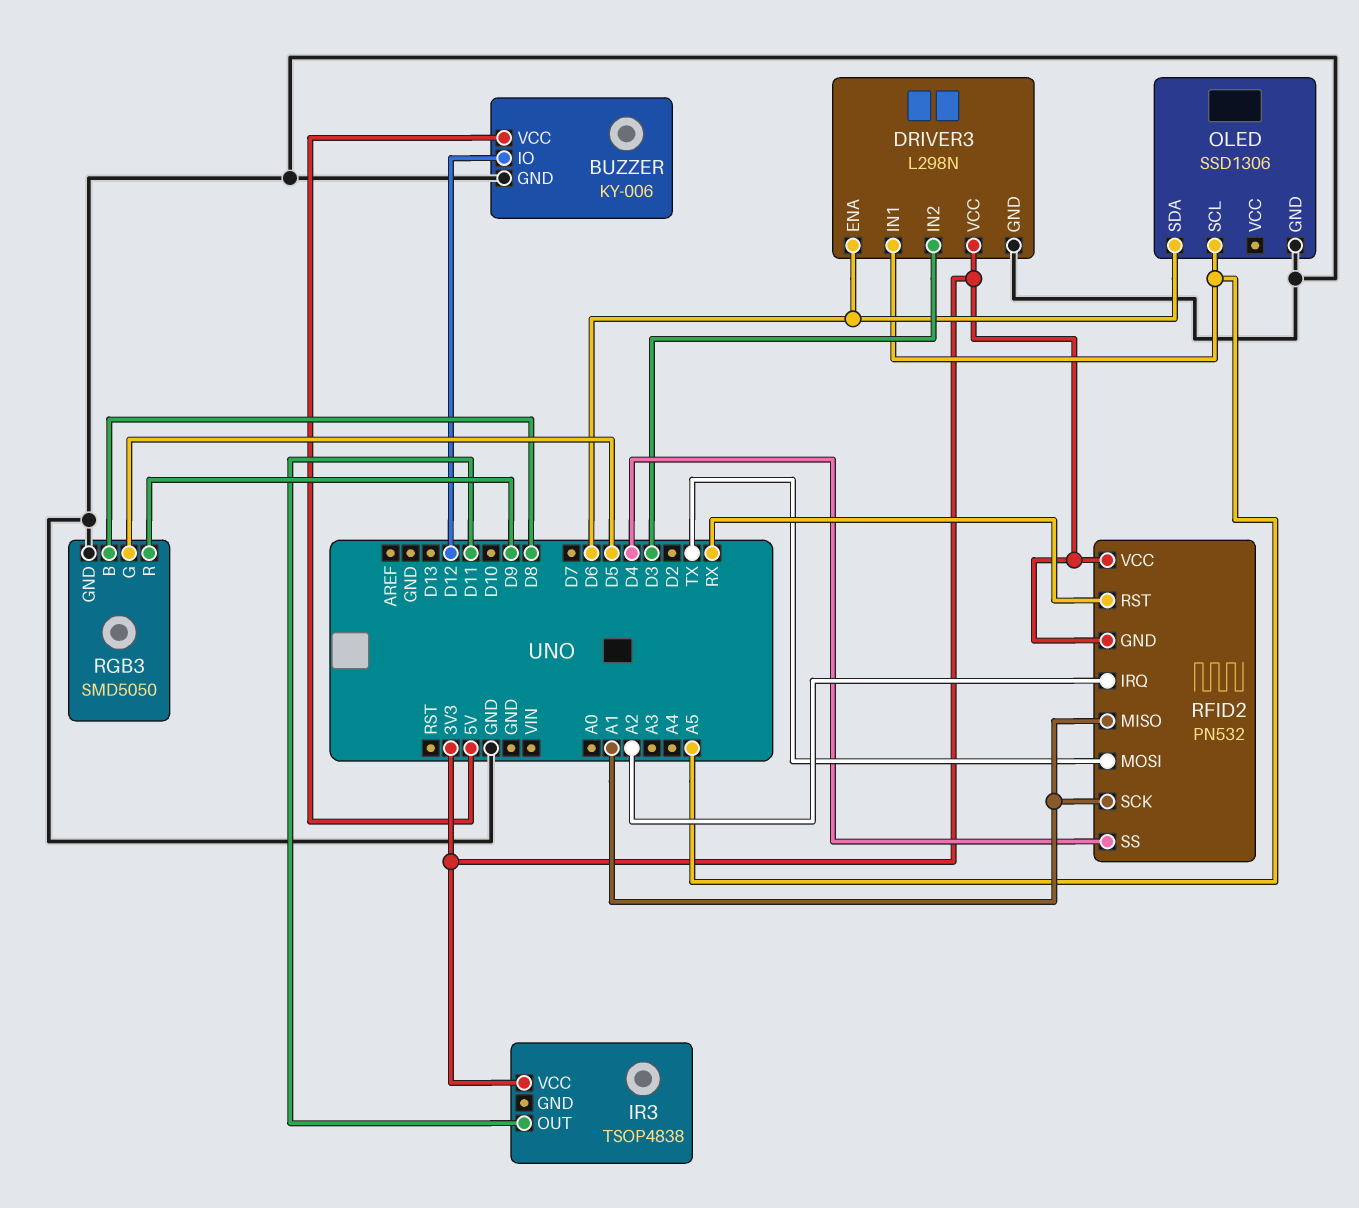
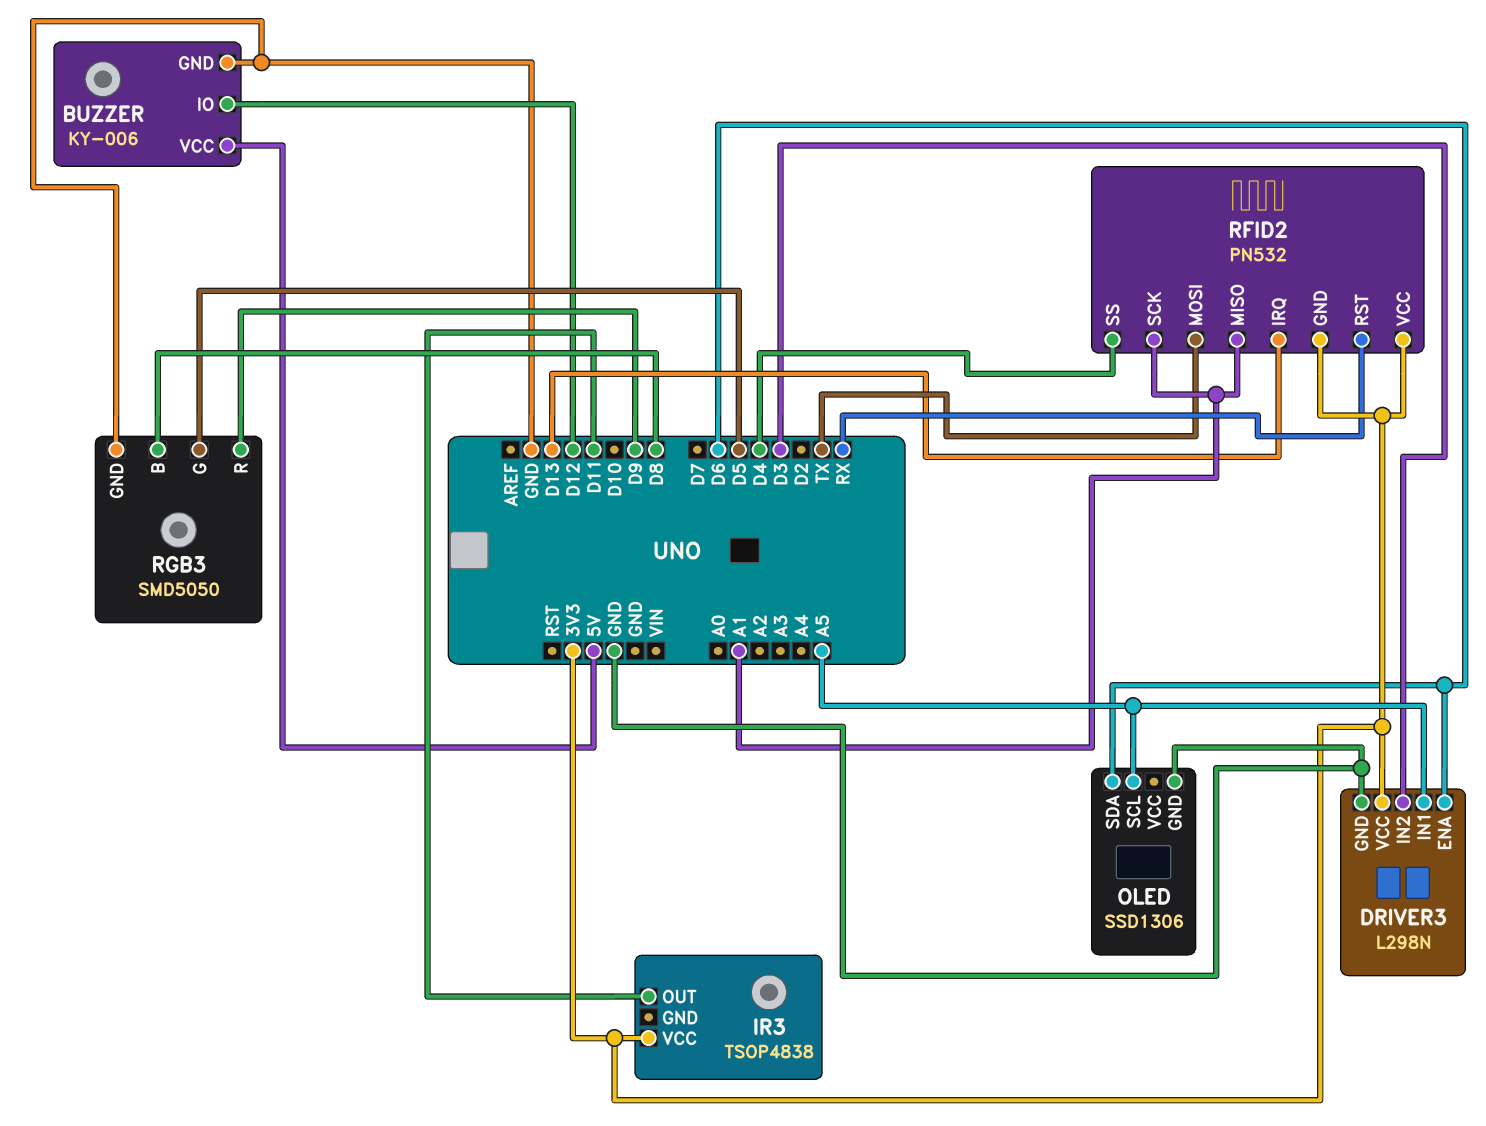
RFID2 pin IRQ: A2 -> D13

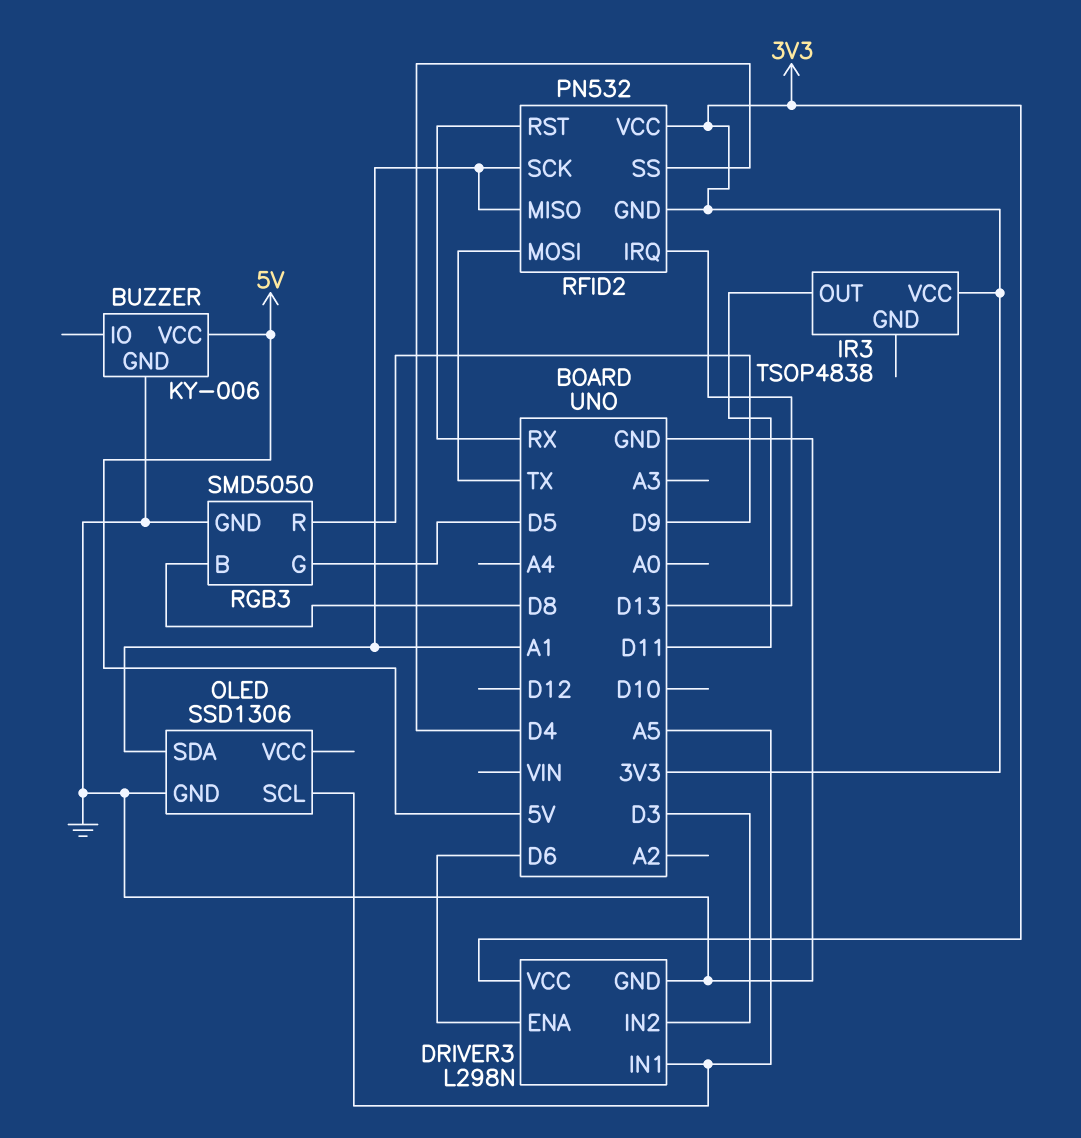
BUZZER pin IO: D12 -> none
OLED pin SDA: D6 -> A1

